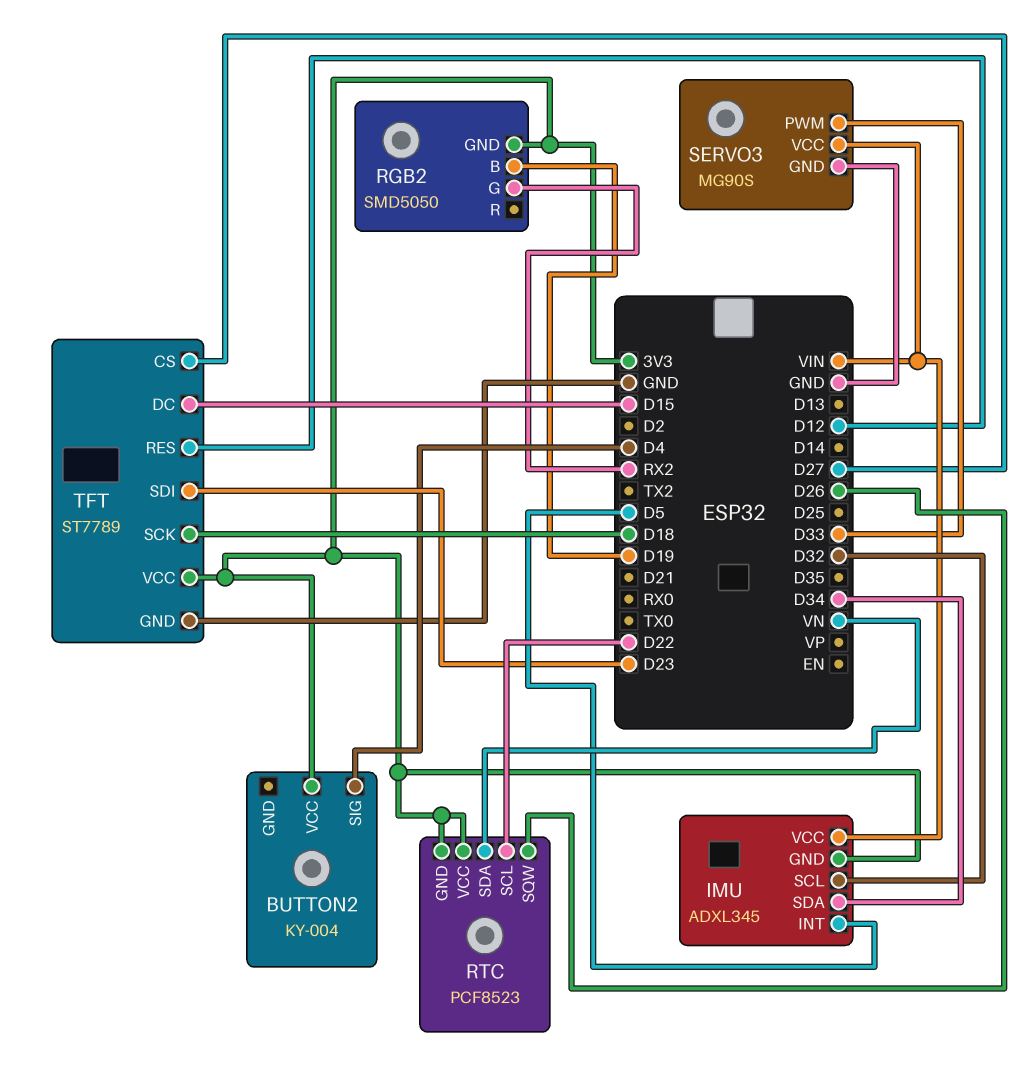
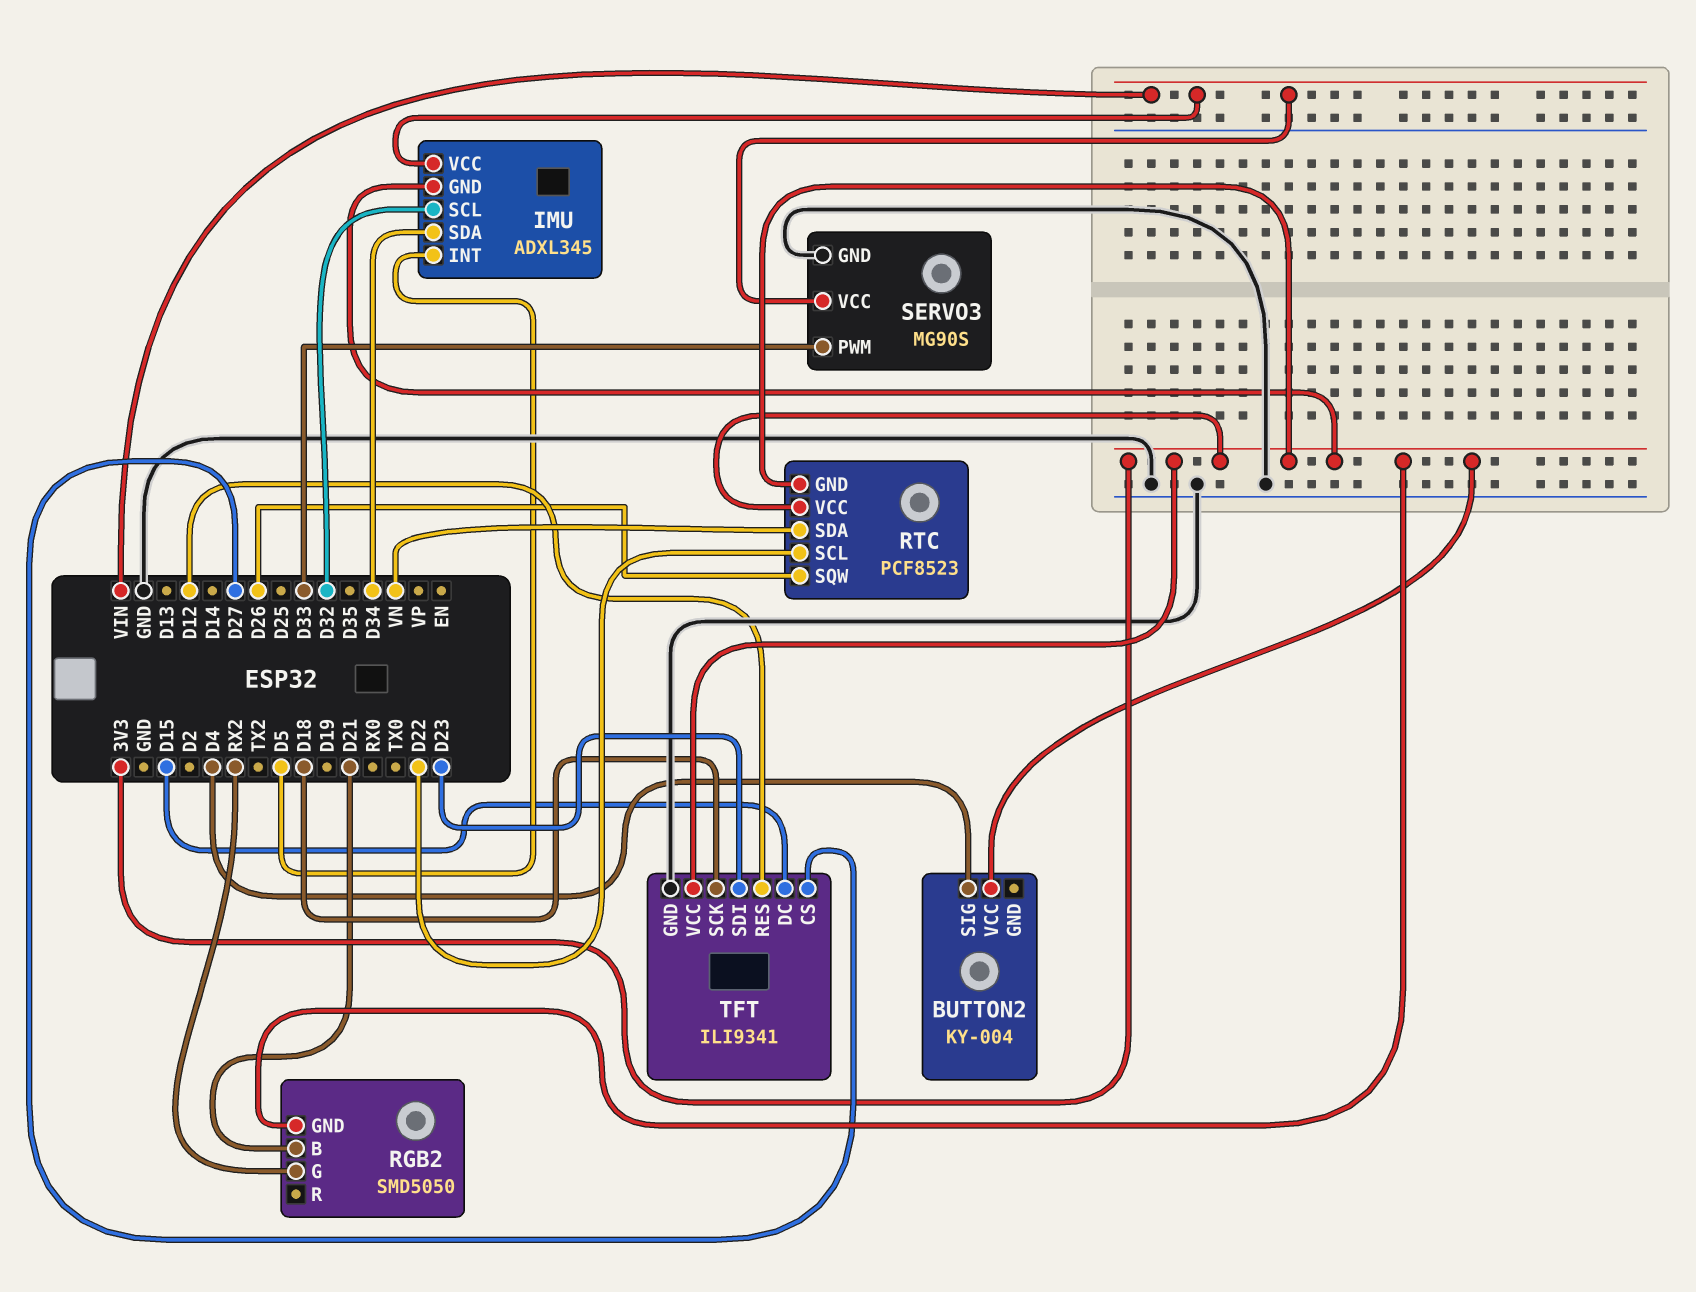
RGB2 pin B: D19 -> D21
TFT: ST7789 -> ILI9341

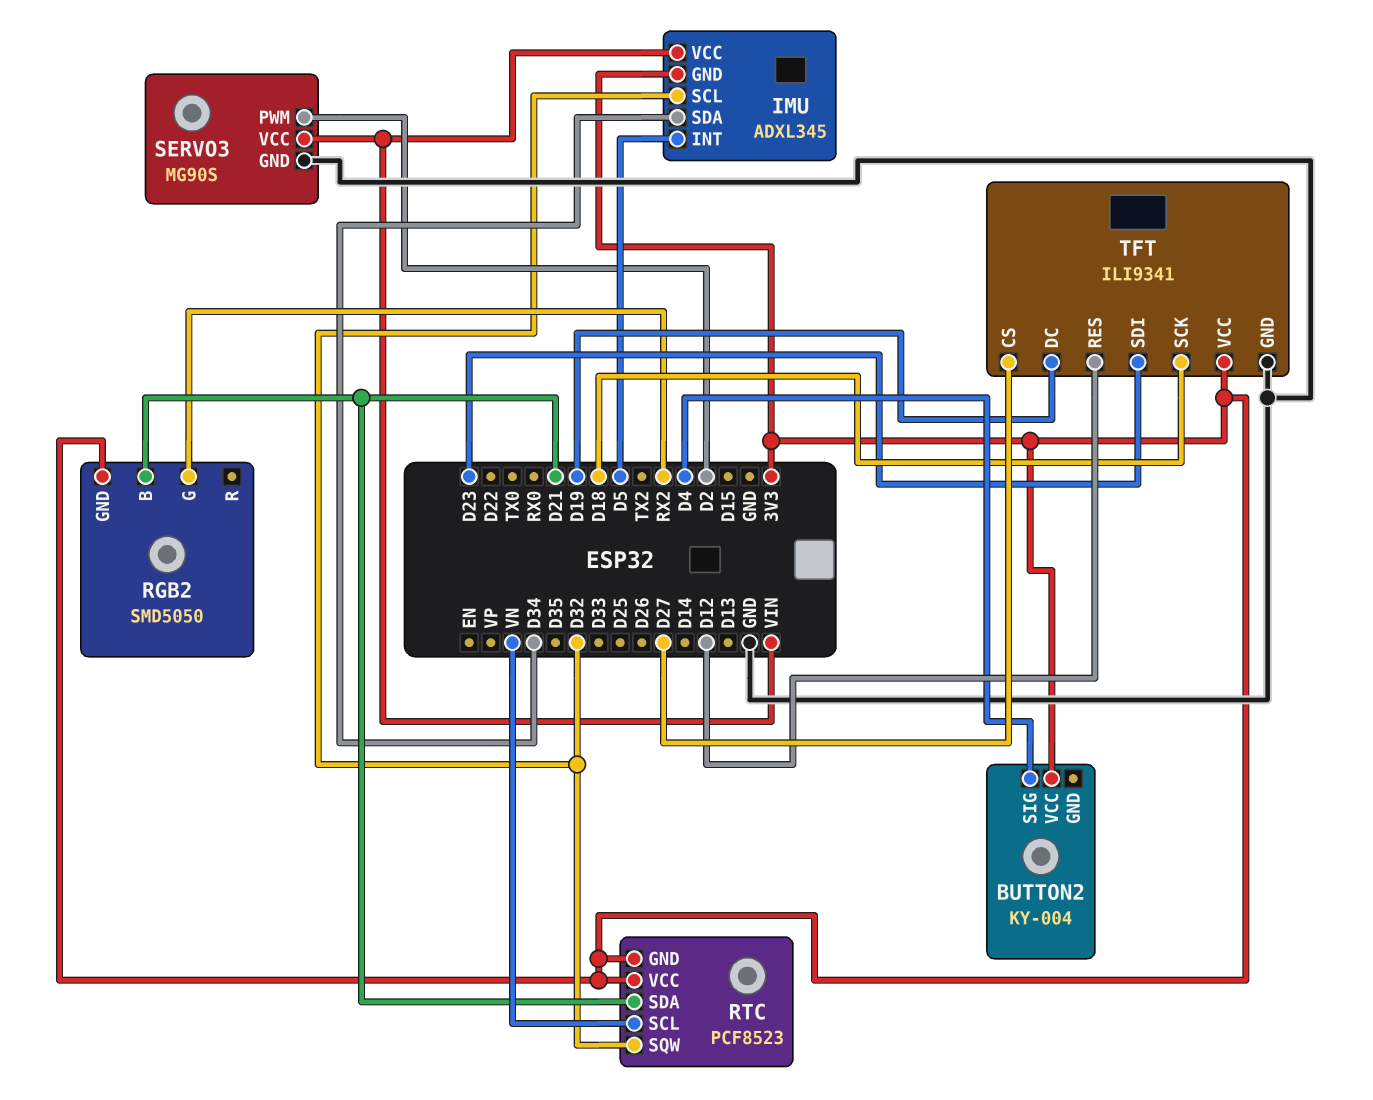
RTC pin SCL: D22 -> VN
RTC pin SDA: VN -> D21
RTC pin SQW: D26 -> D32
SERVO3 pin PWM: D33 -> D2
TFT pin DC: D15 -> D19

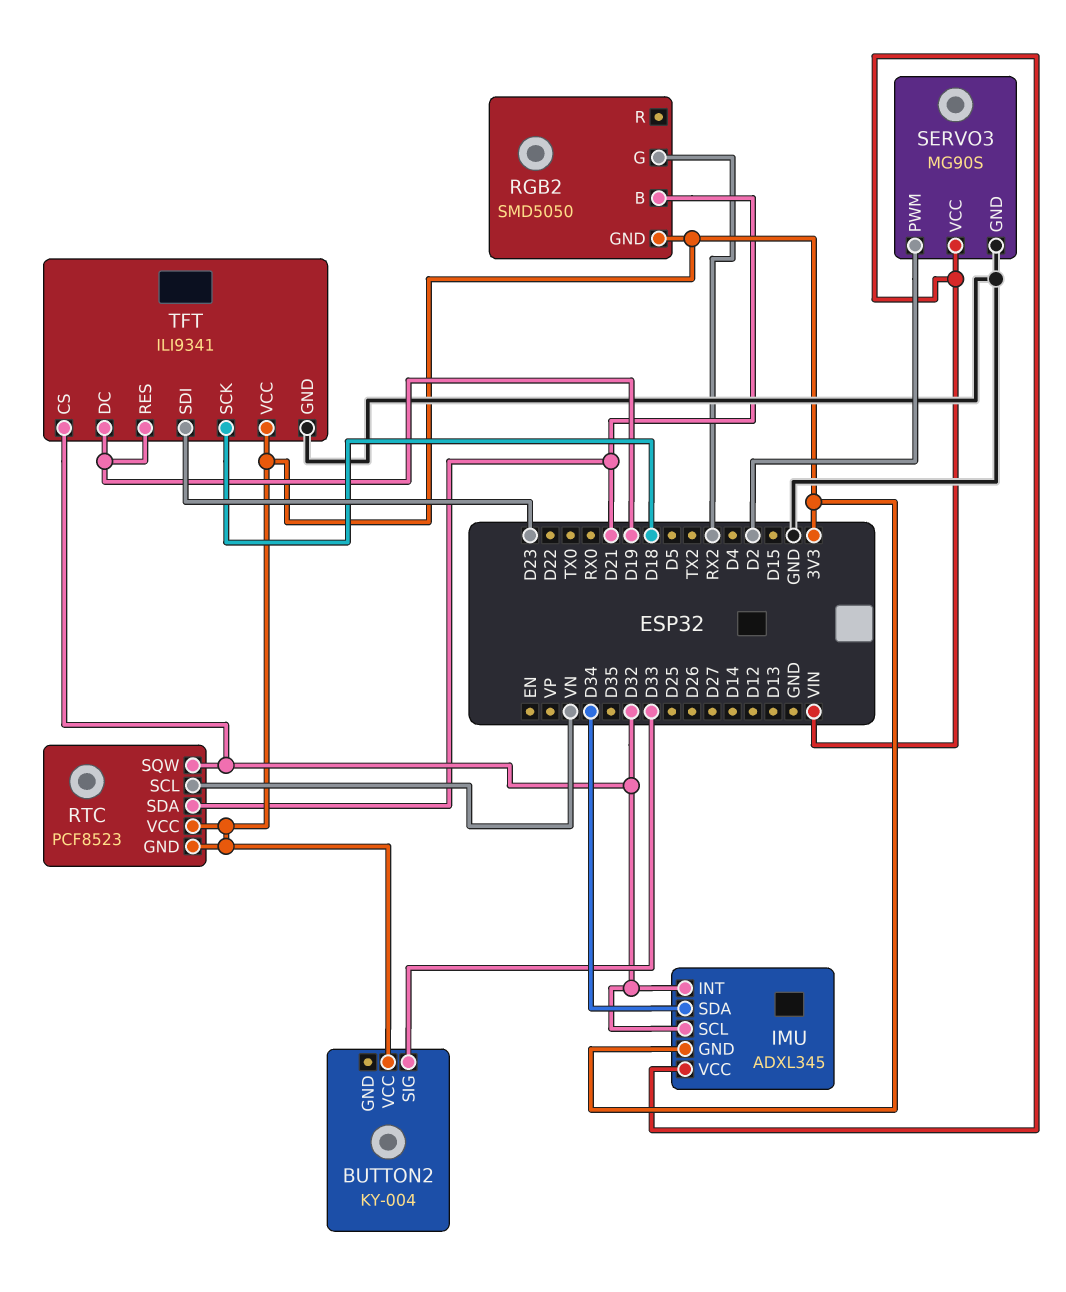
BUTTON2 pin SIG: D4 -> D33
IMU pin INT: D5 -> D32
TFT pin CS: D27 -> D32
TFT pin RES: D12 -> D19

